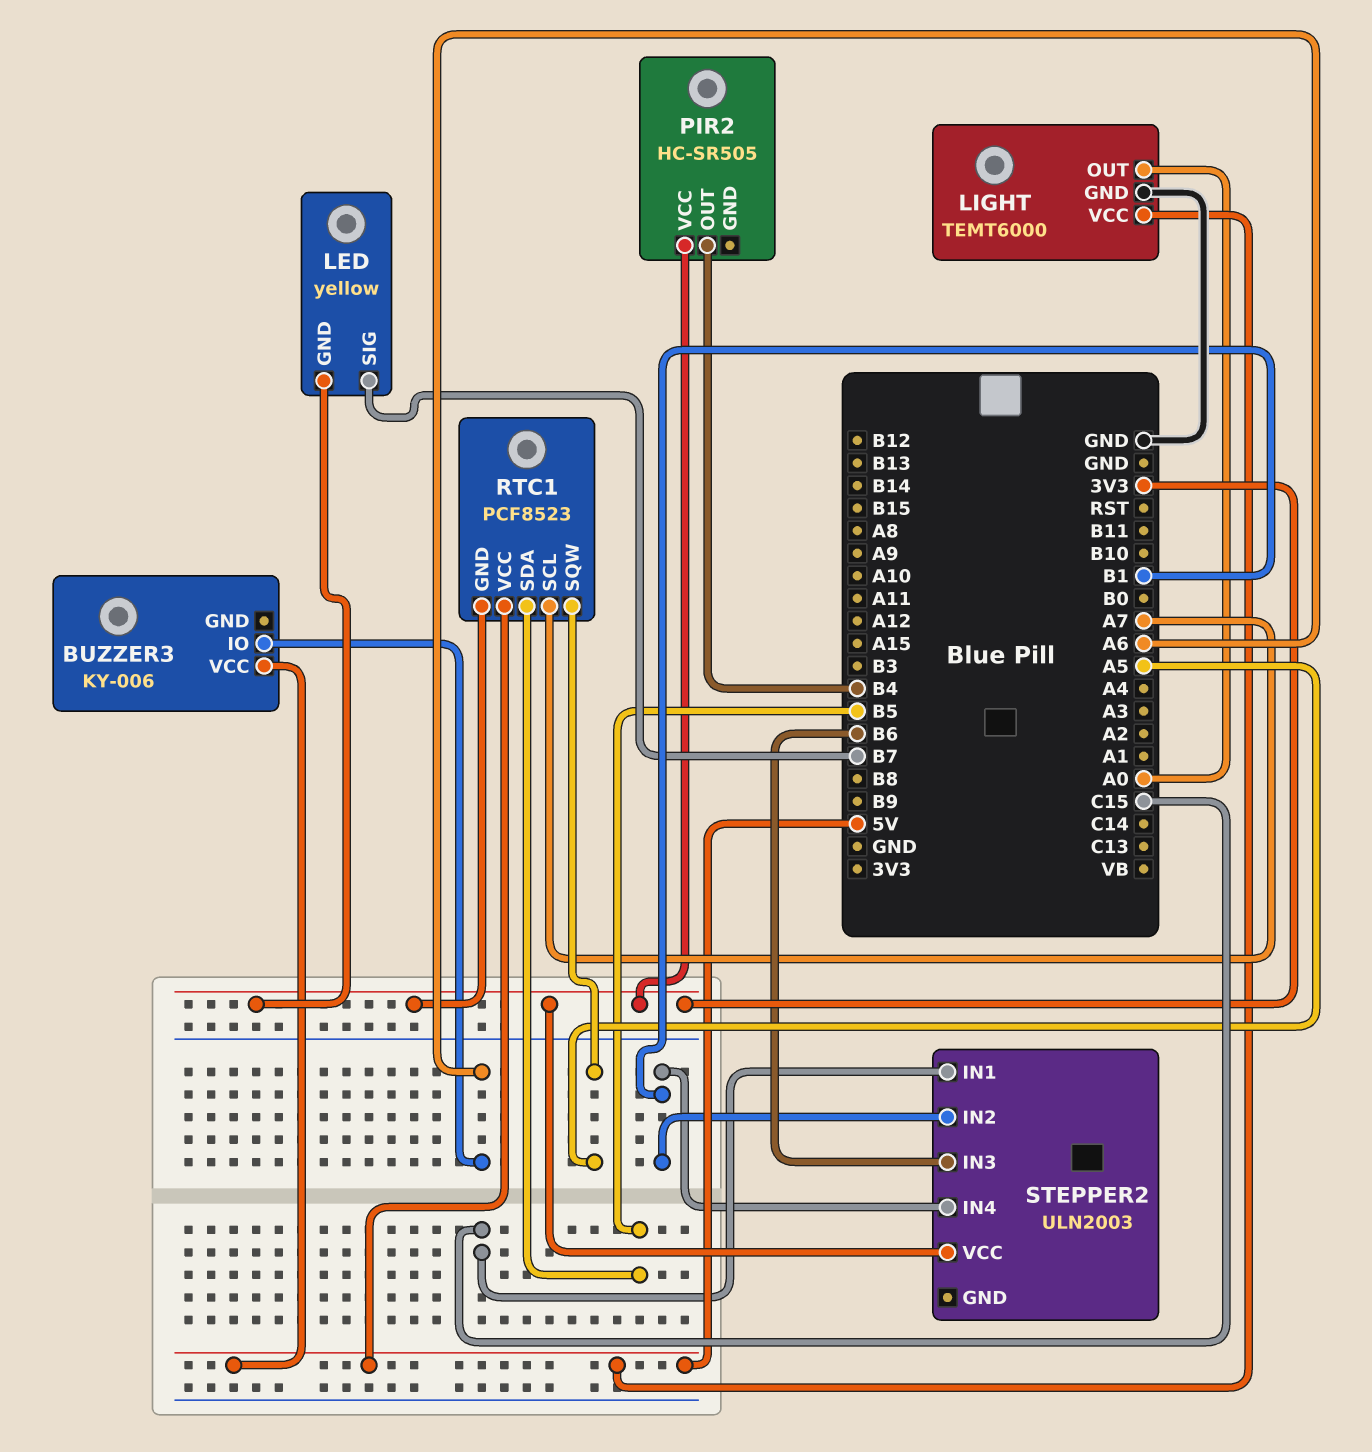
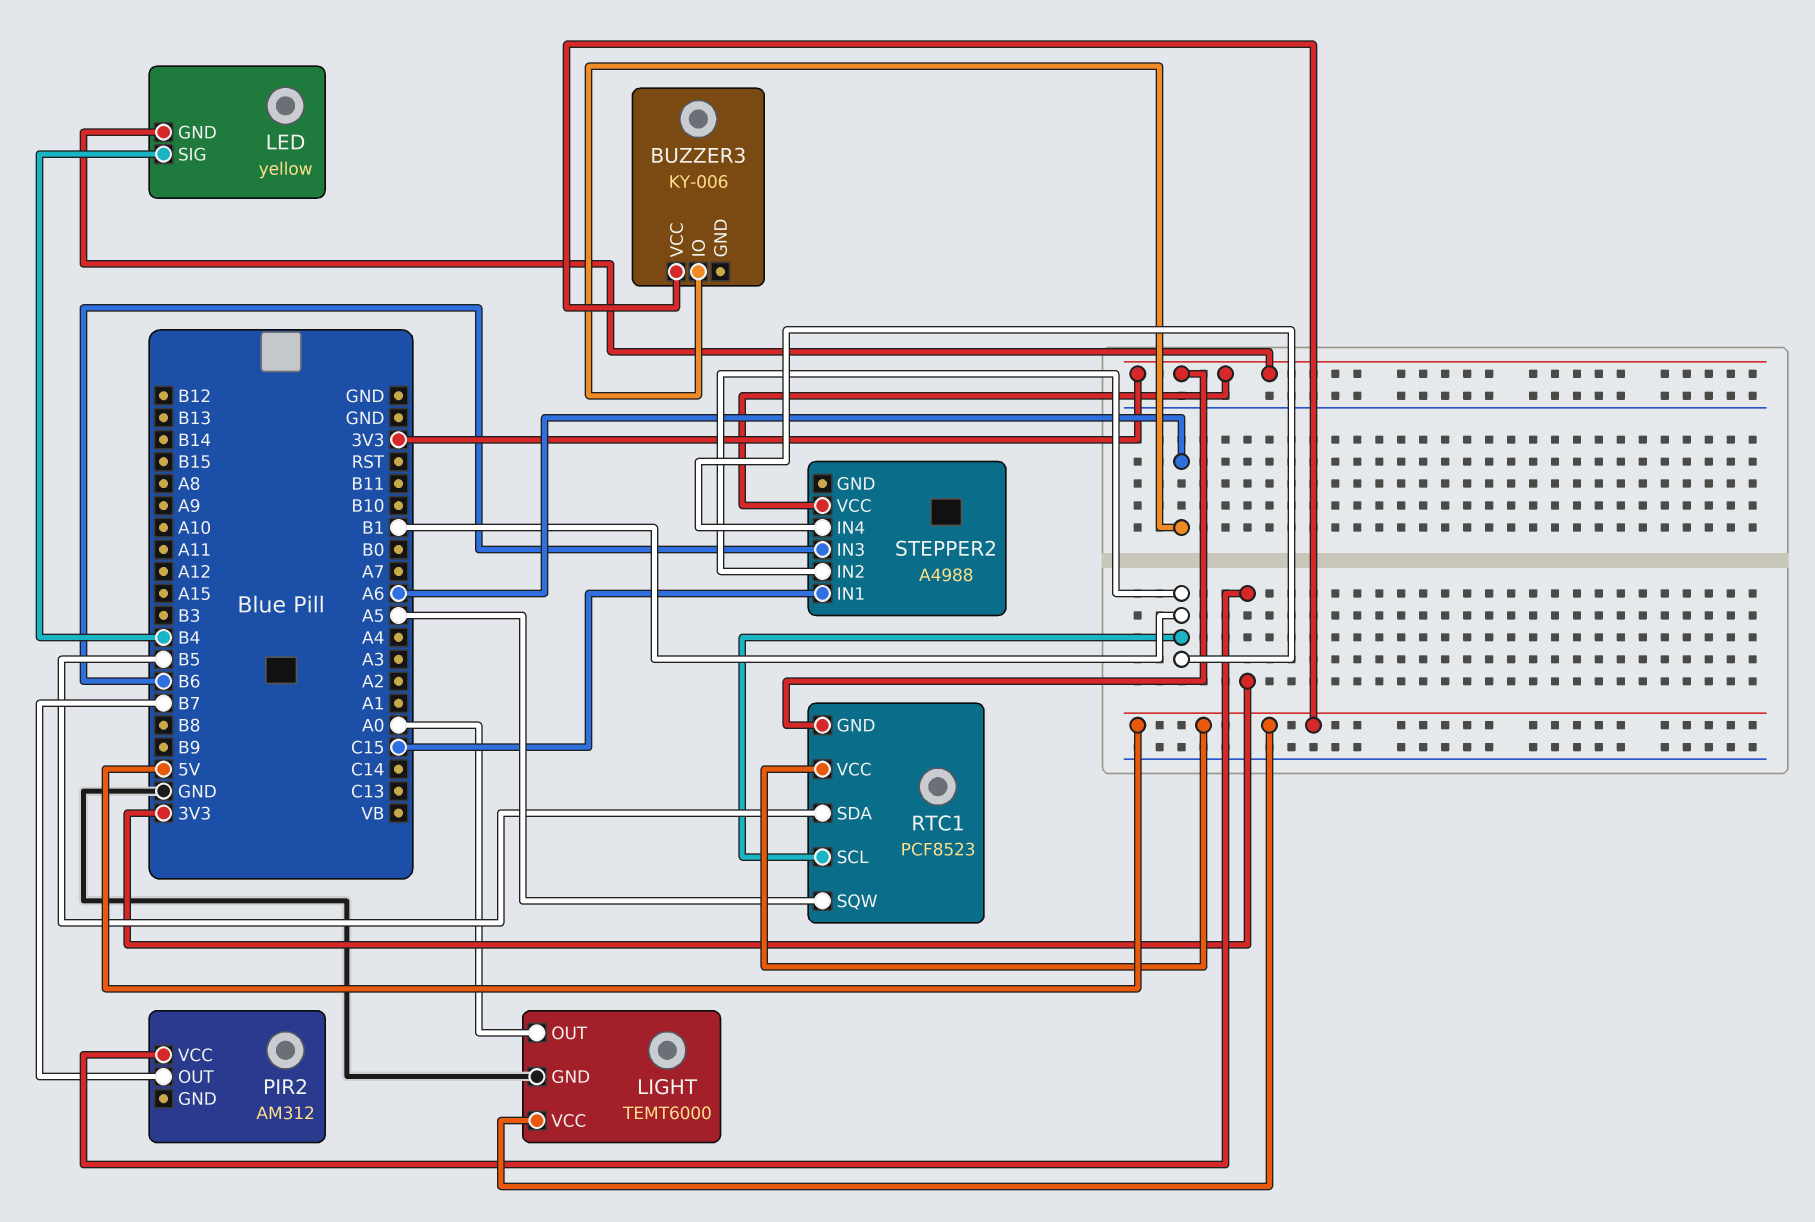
LED pin SIG: B7 -> B4
PIR2: HC-SR505 -> AM312
PIR2 pin OUT: B4 -> B7
RTC1 pin SCL: A7 -> B1
STEPPER2: ULN2003 -> A4988

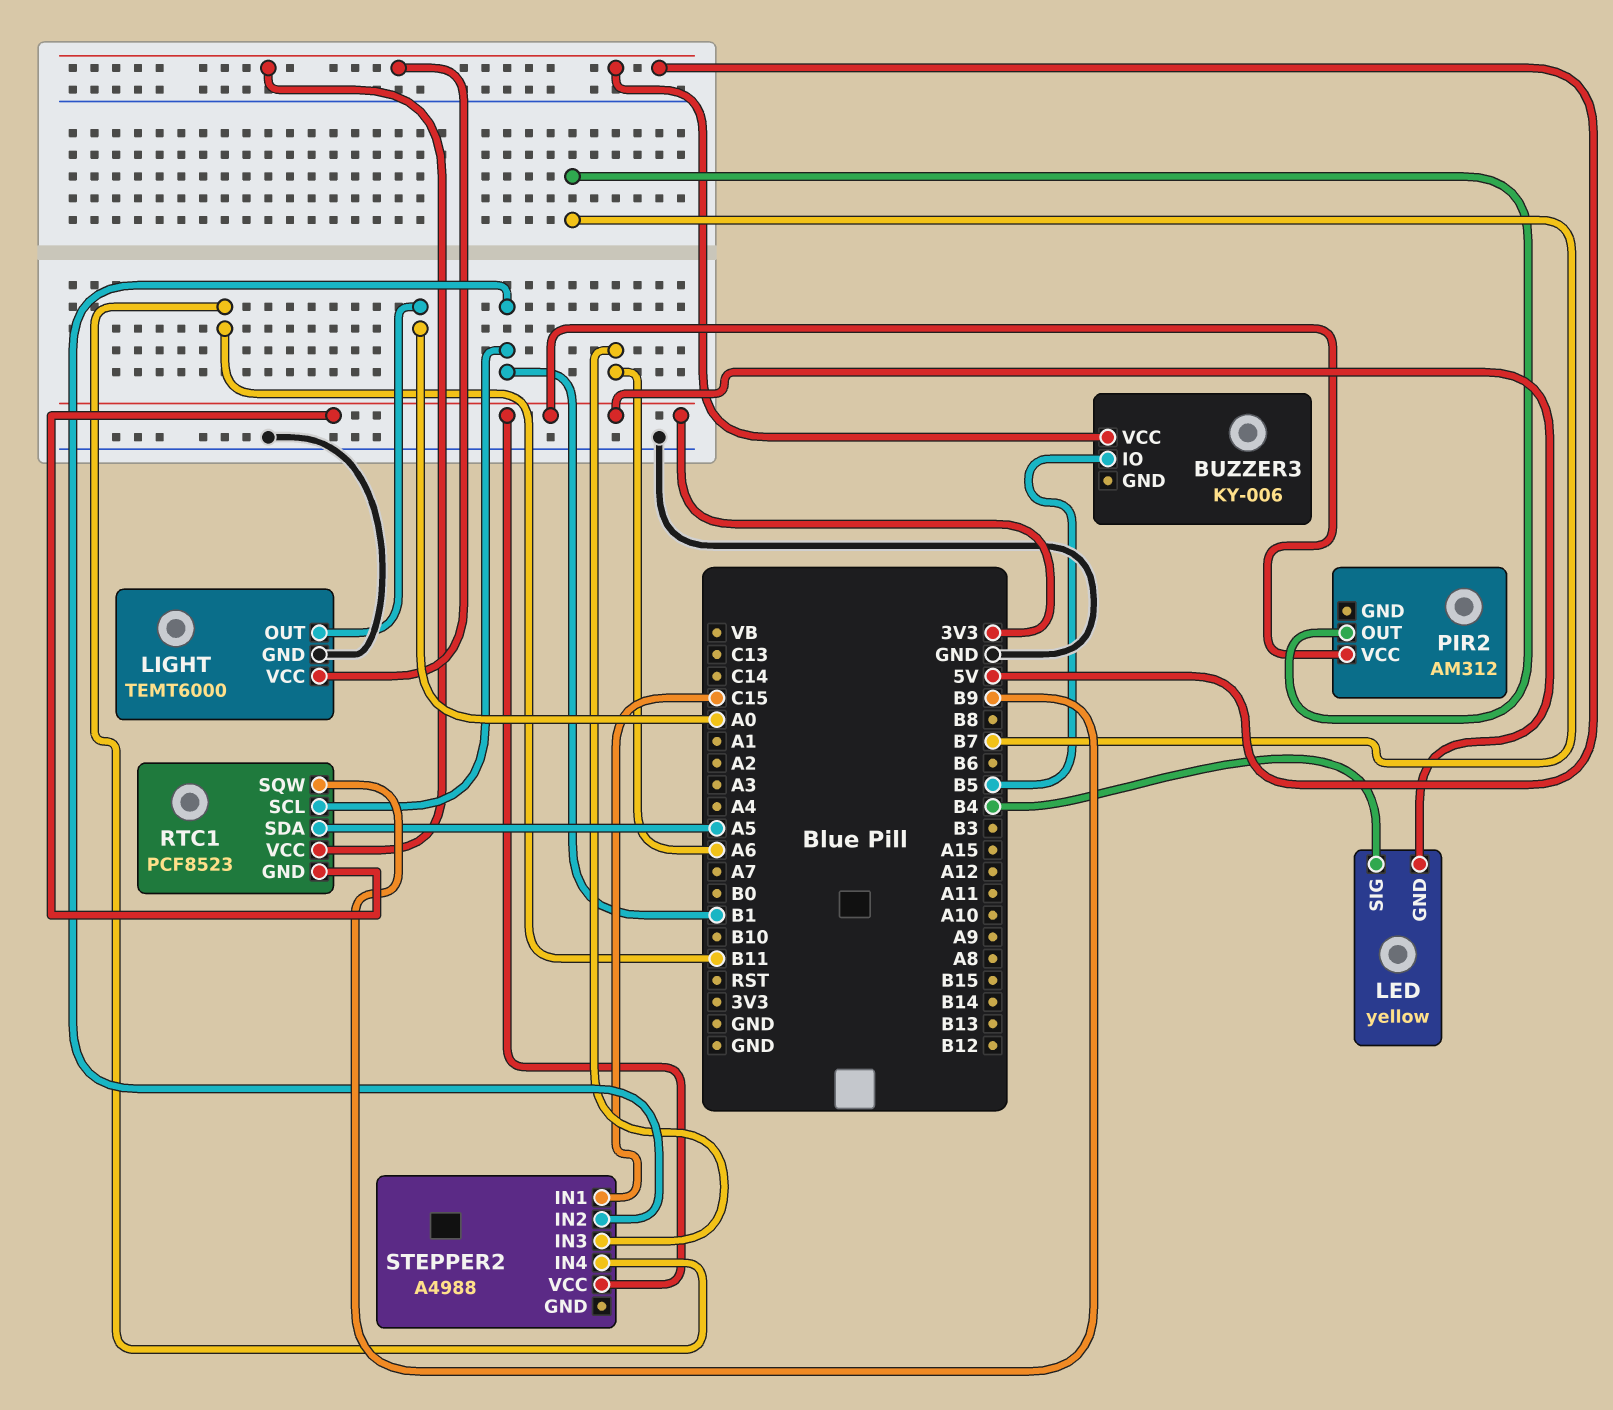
BUZZER3 pin IO: A6 -> B5
RTC1 pin SDA: B5 -> A5
RTC1 pin SQW: A5 -> B9
STEPPER2 pin IN3: B6 -> A6
STEPPER2 pin IN4: B1 -> B11

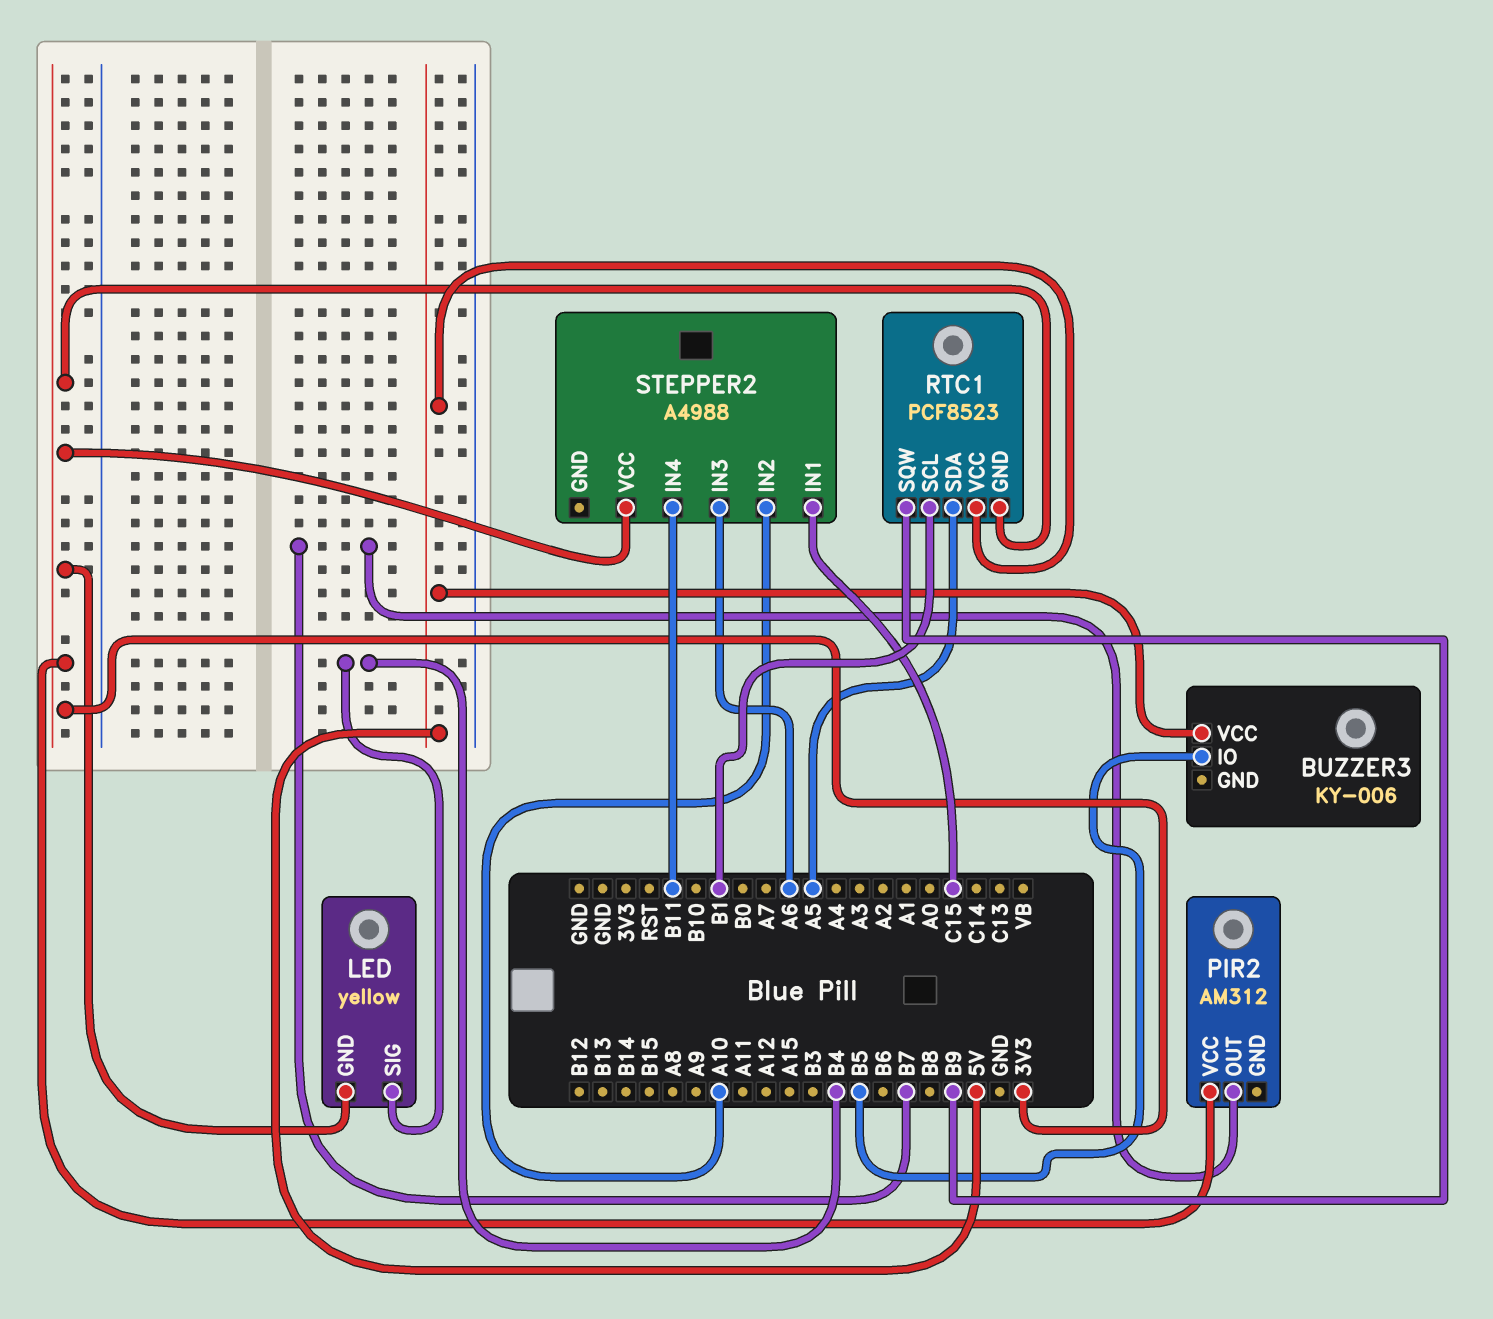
LIGHT: TEMT6000 -> none
LIGHT pin GND: GND -> none
LIGHT pin OUT: A0 -> none
LIGHT pin VCC: 5V -> none
STEPPER2 pin IN2: B1 -> A10

